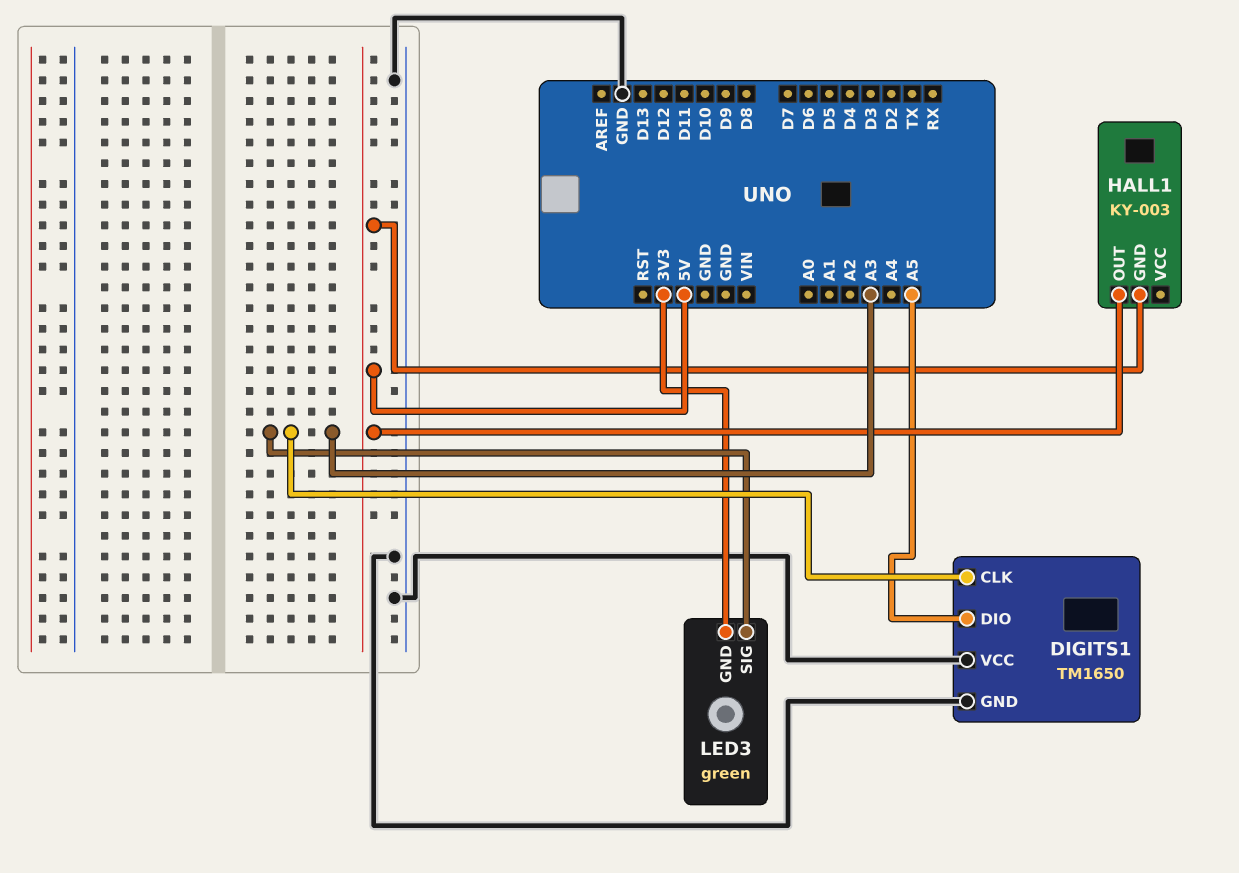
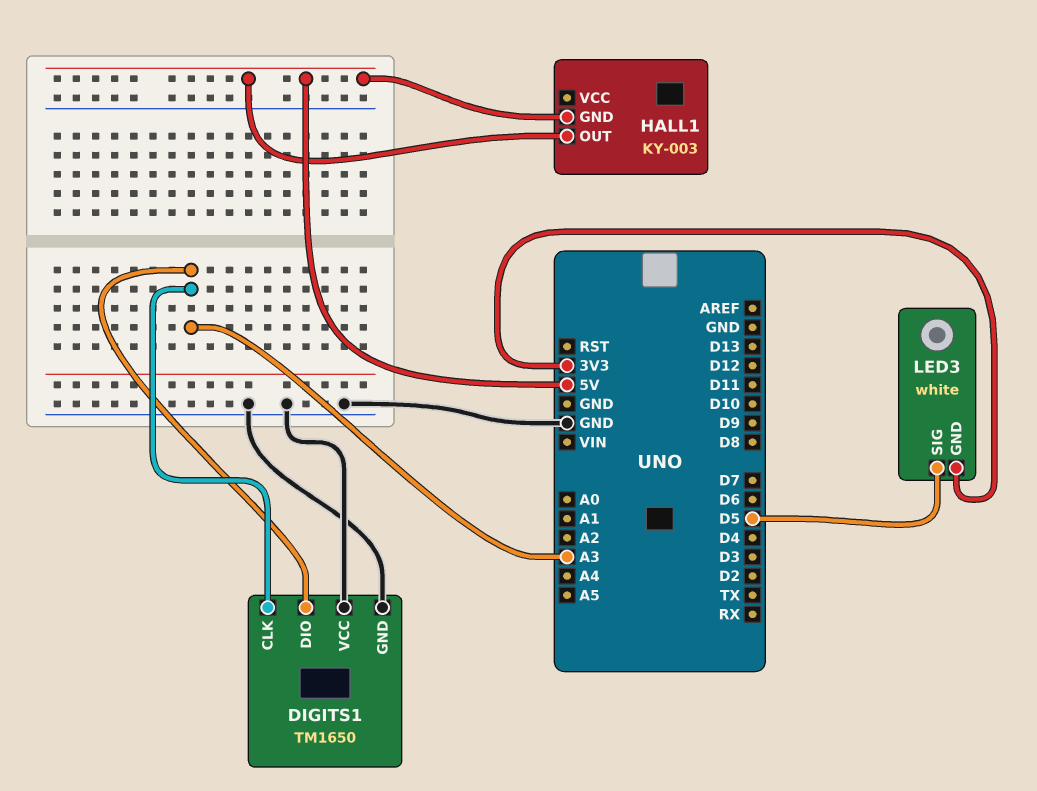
DIGITS1 pin DIO: A5 -> A3
LED3: green -> white
LED3 pin SIG: A3 -> D5

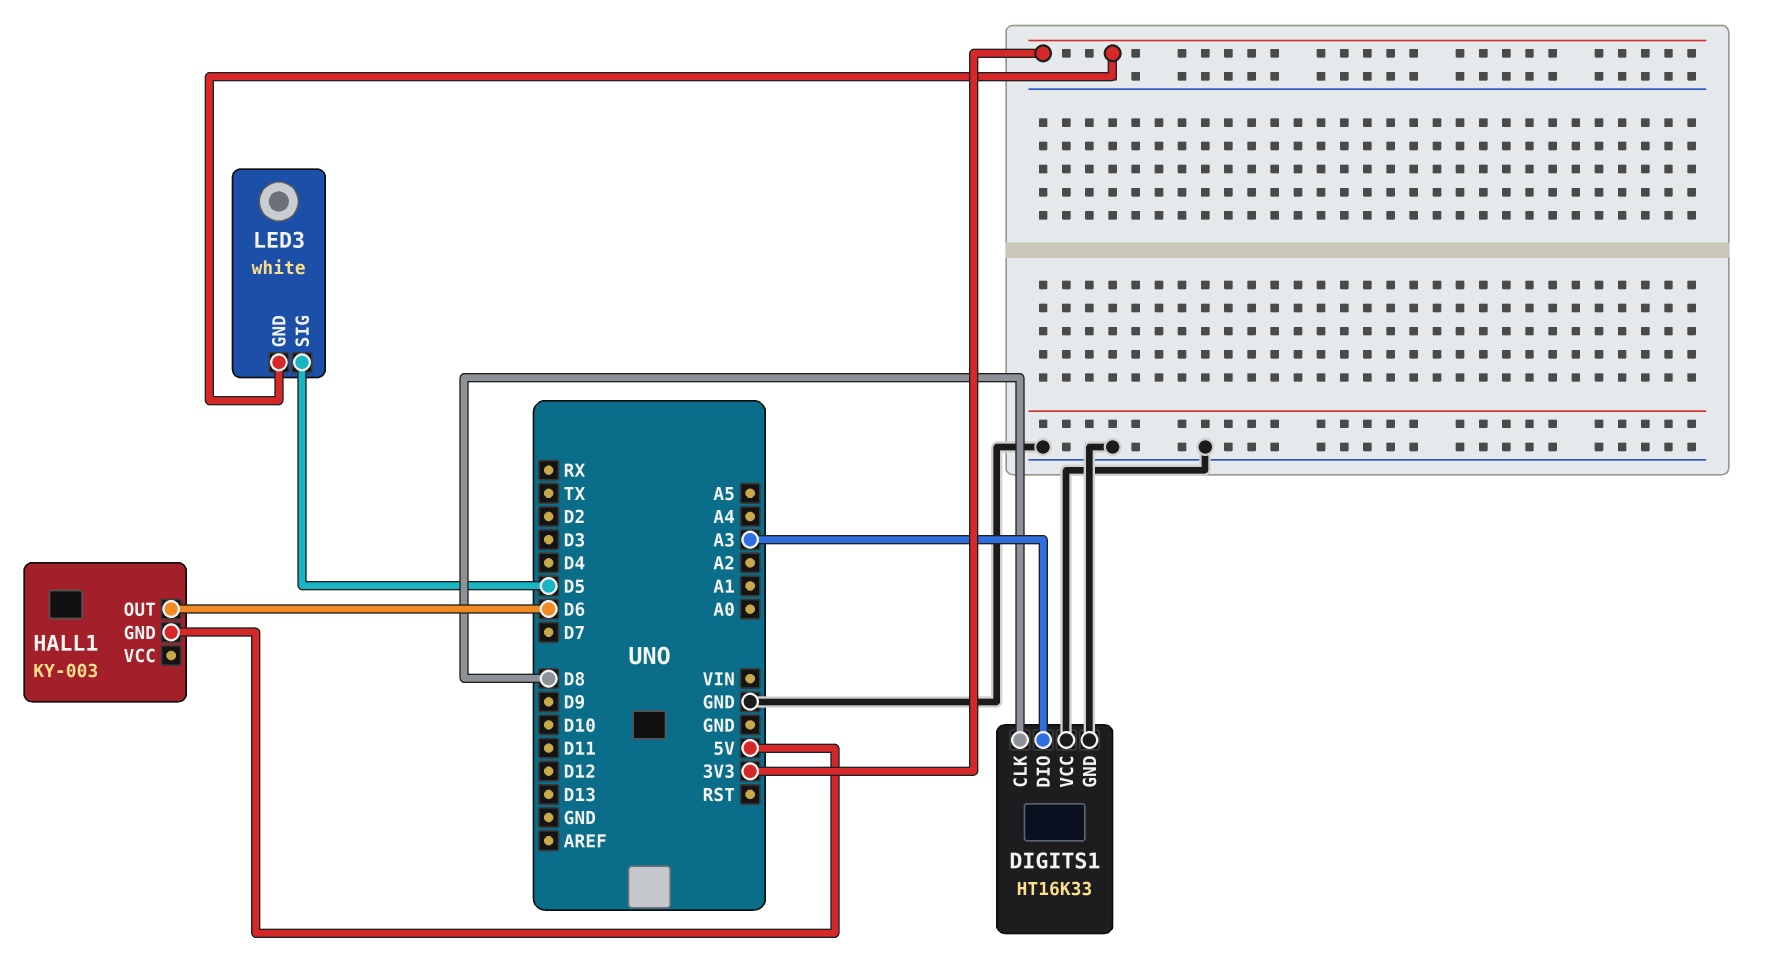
DIGITS1: TM1650 -> HT16K33
DIGITS1 pin CLK: A3 -> D8
HALL1 pin OUT: 5V -> D6

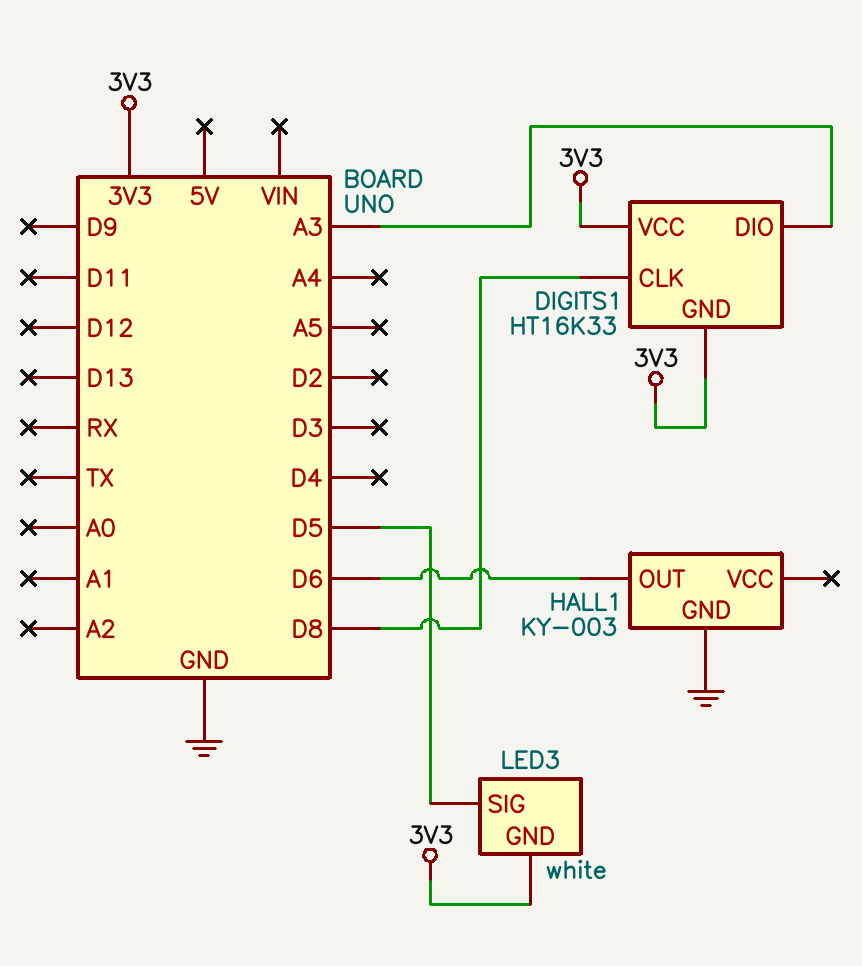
DIGITS1 pin GND: GND -> 3V3
DIGITS1 pin VCC: GND -> 3V3
HALL1 pin GND: 5V -> GND

